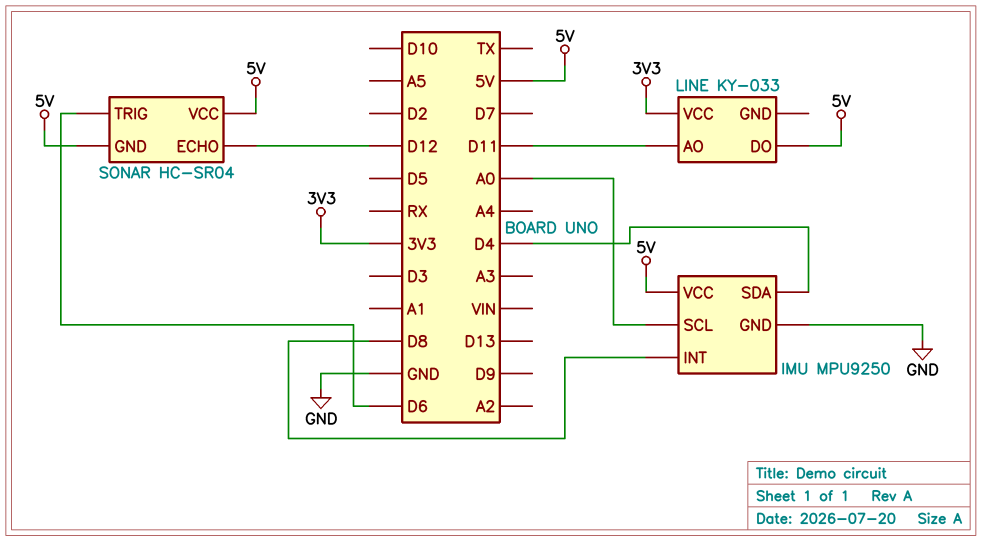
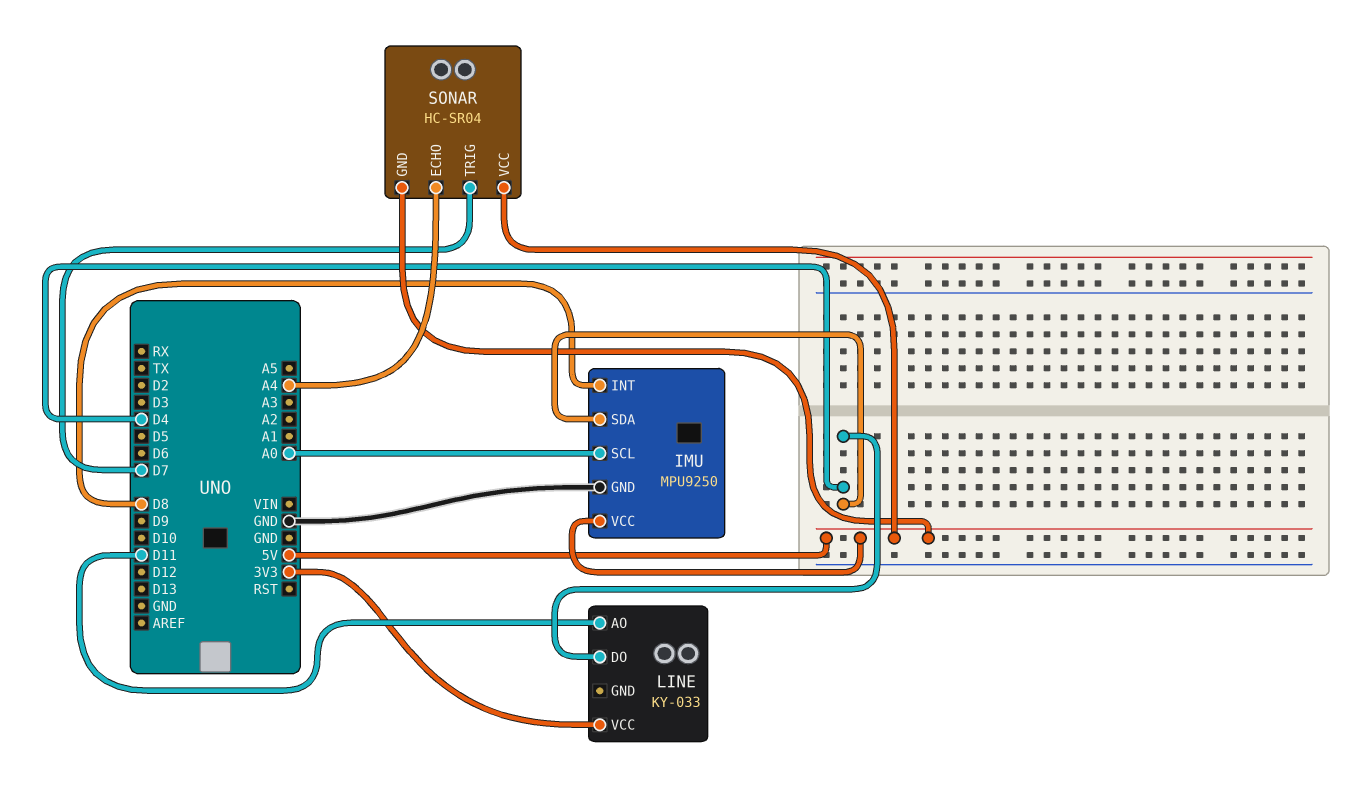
LINE pin DO: 5V -> D4
SONAR pin ECHO: D12 -> A4
SONAR pin TRIG: D6 -> D7

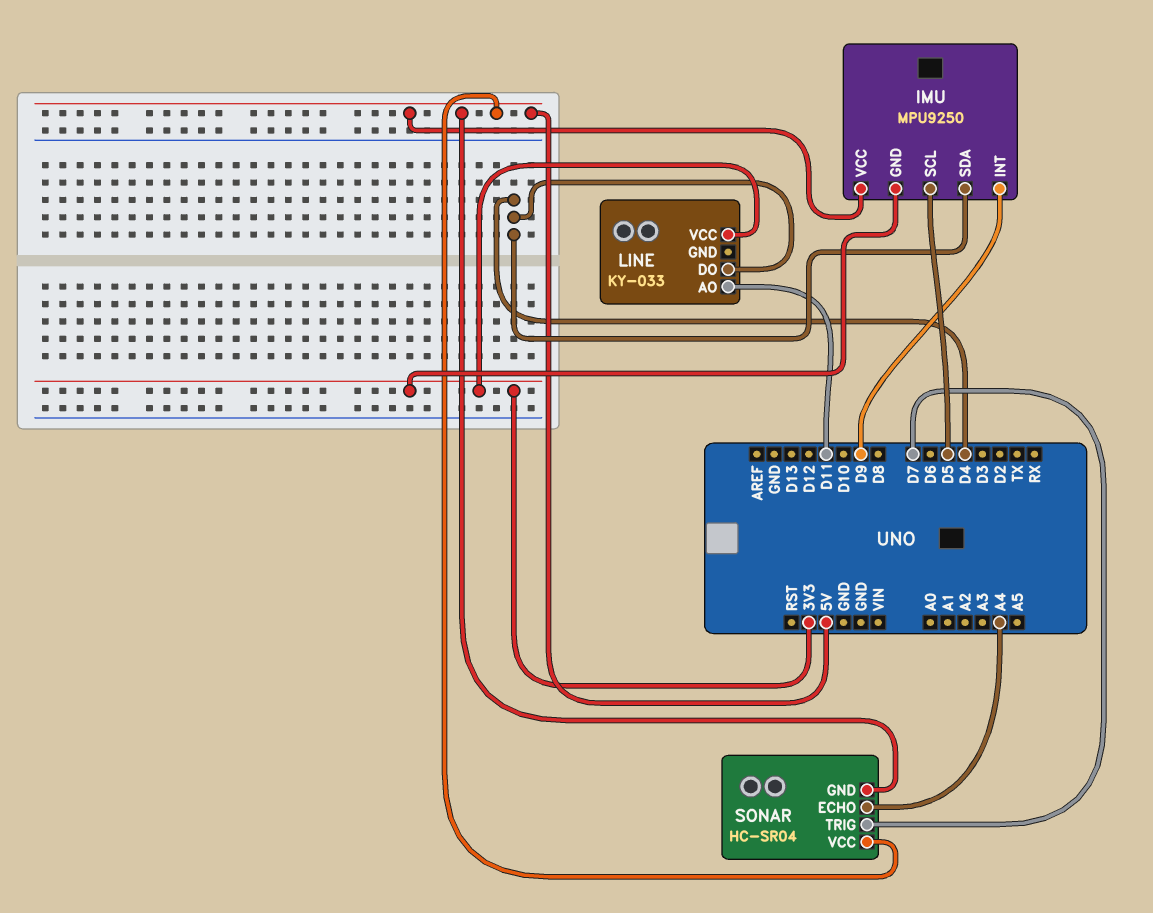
IMU pin GND: GND -> 3V3
IMU pin INT: D8 -> D9
IMU pin SCL: A0 -> D5

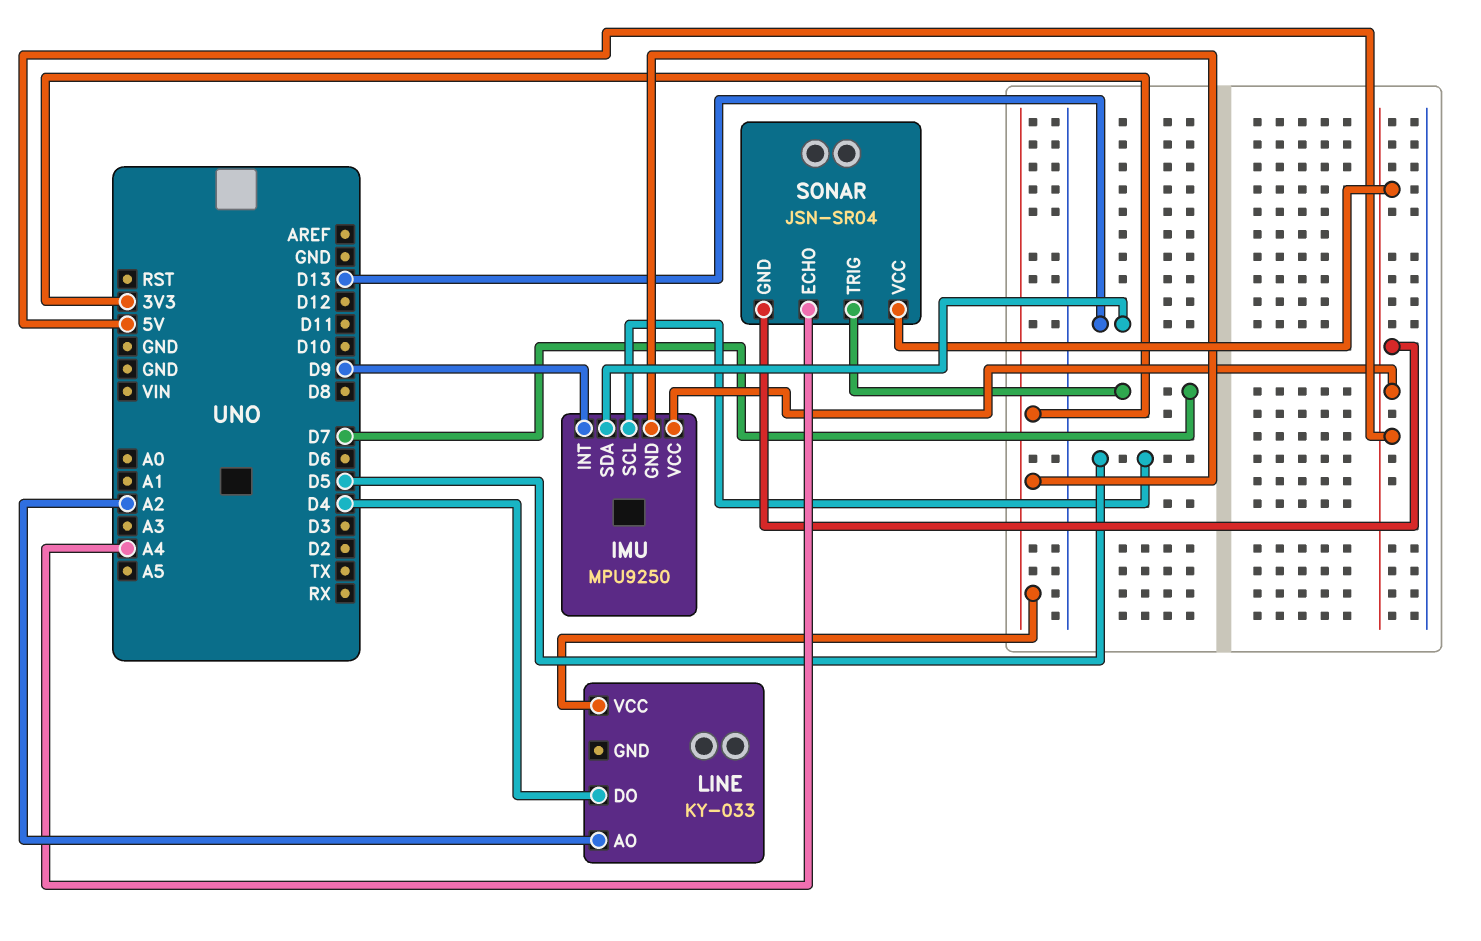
IMU pin SDA: D4 -> D13
LINE pin AO: D11 -> A2
SONAR: HC-SR04 -> JSN-SR04

